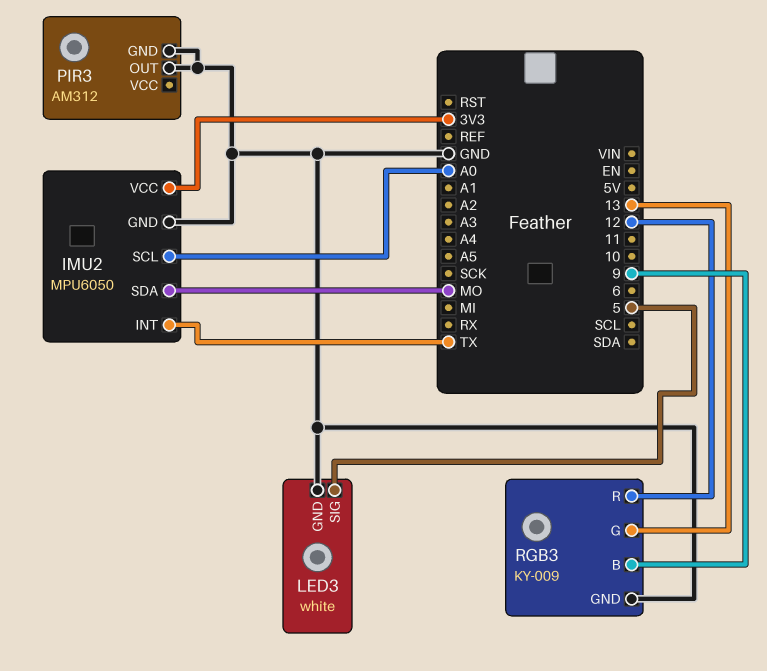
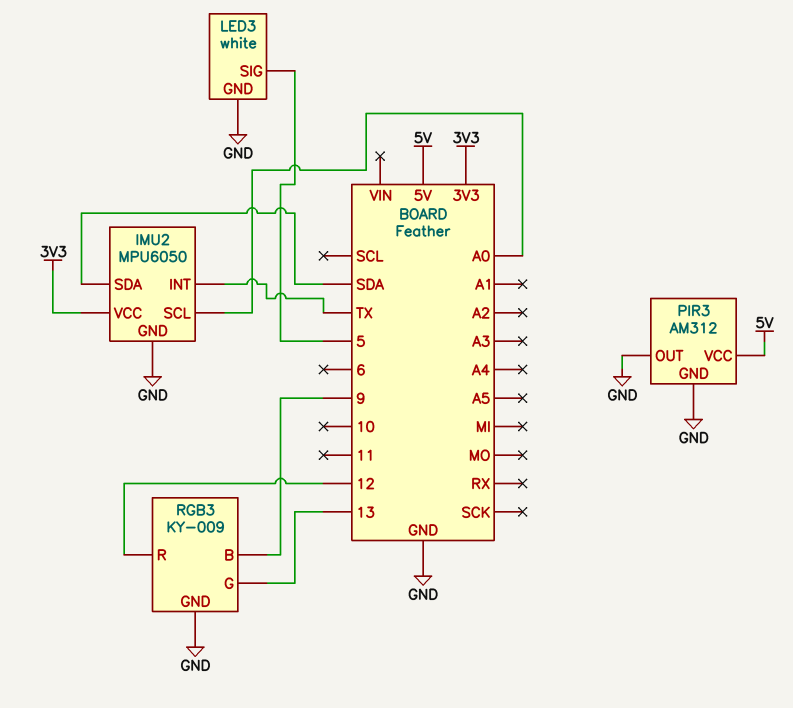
IMU2 pin SDA: MO -> SDA
PIR3 pin VCC: none -> 5V

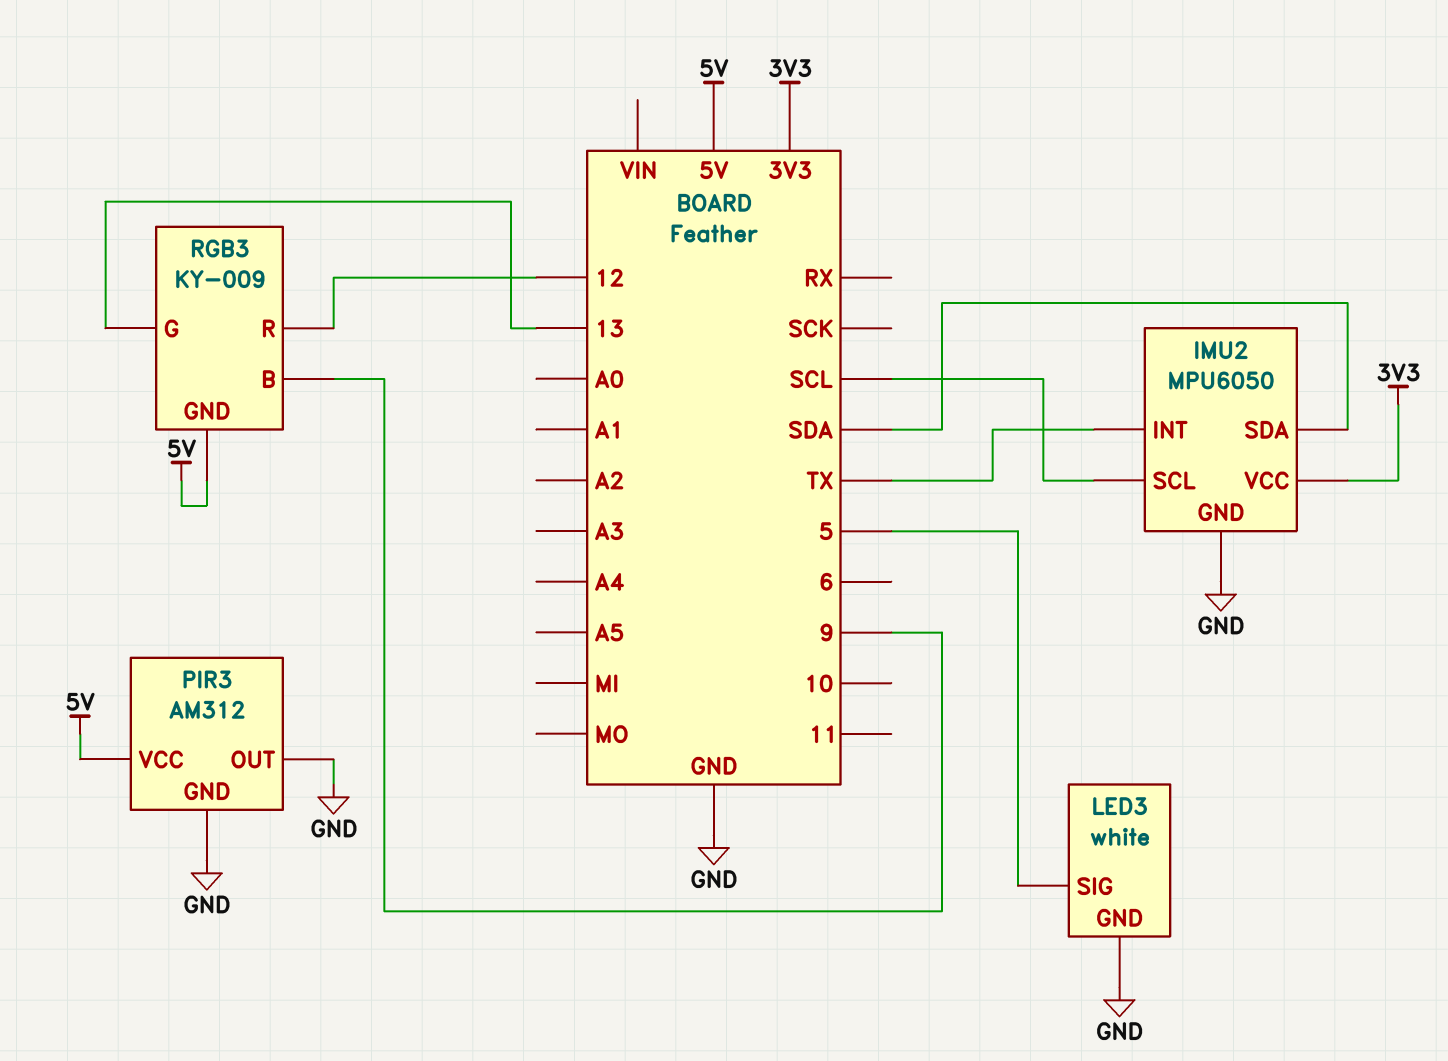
IMU2 pin SCL: A0 -> SCL
RGB3 pin GND: GND -> 5V

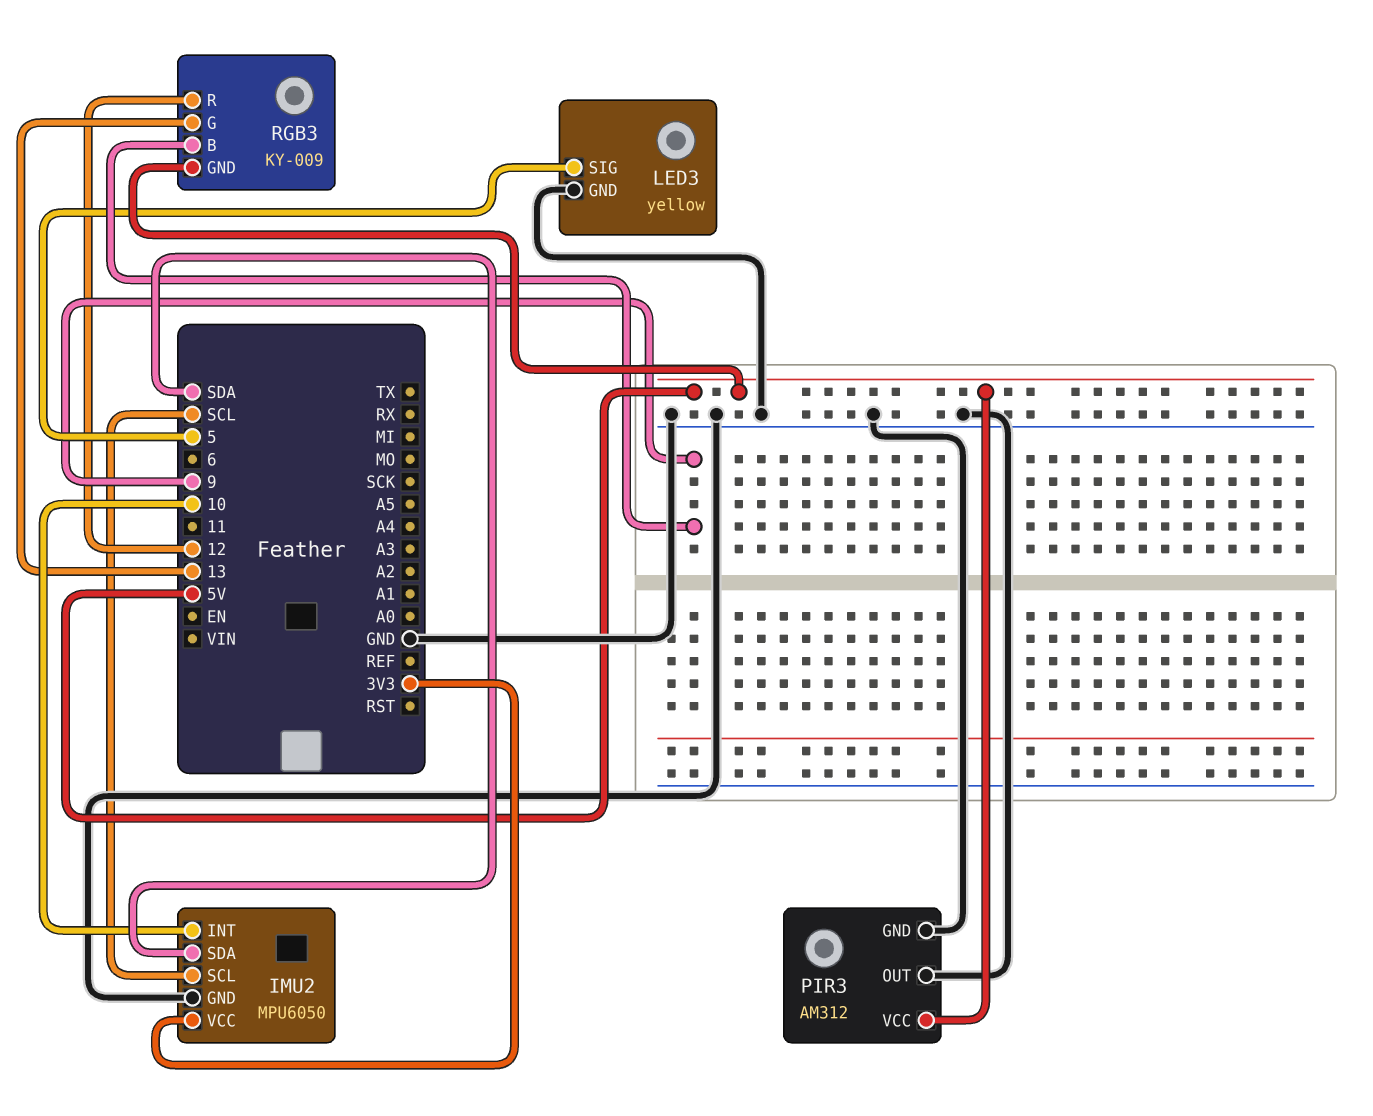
IMU2 pin INT: TX -> 10
LED3: white -> yellow

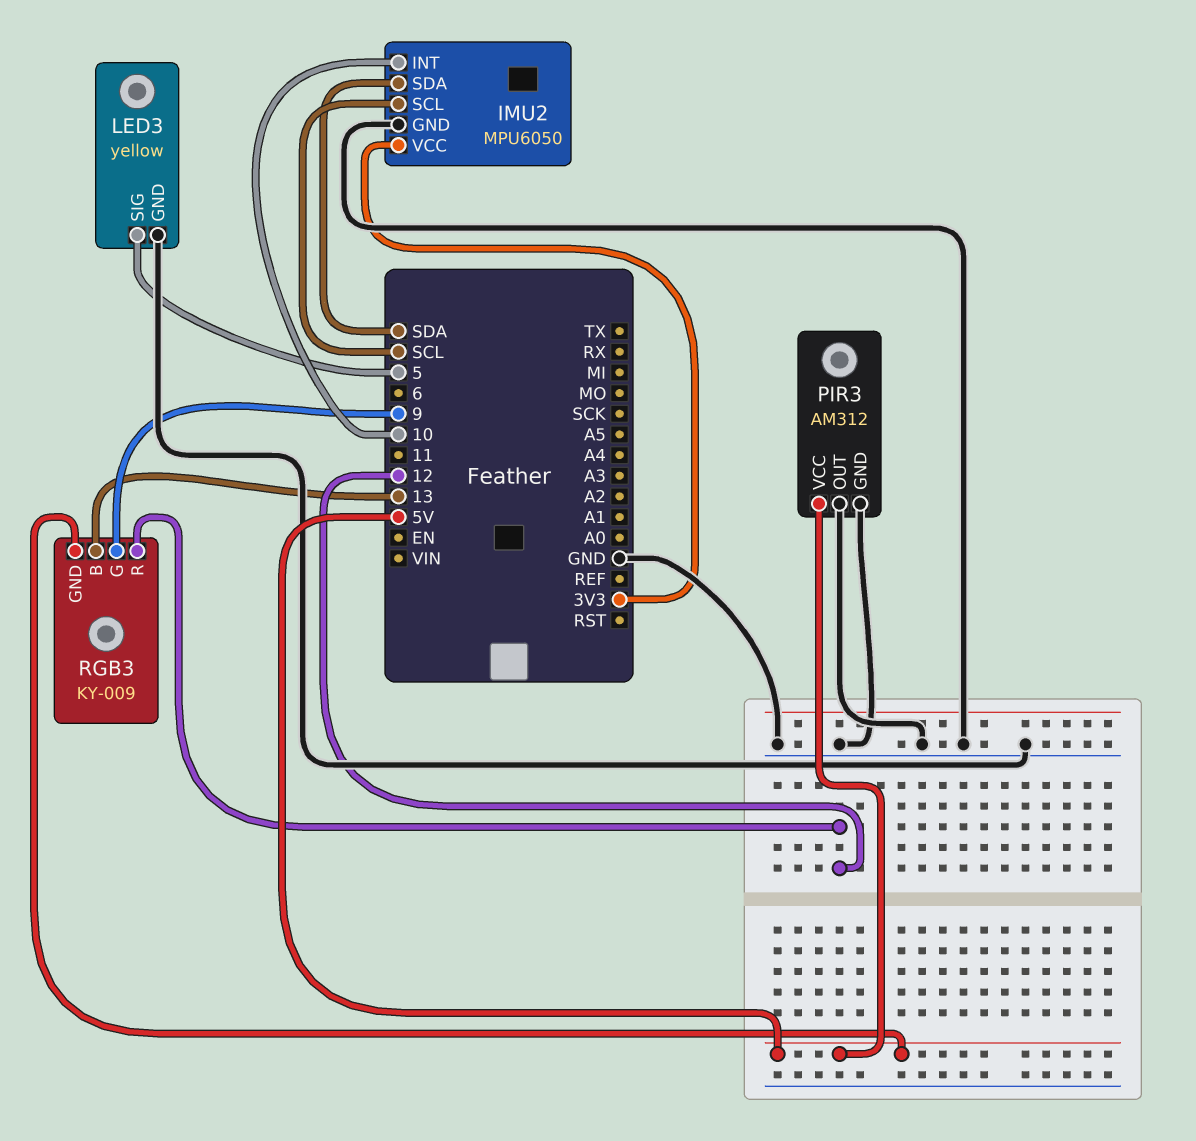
RGB3 pin B: 9 -> 13
RGB3 pin G: 13 -> 9

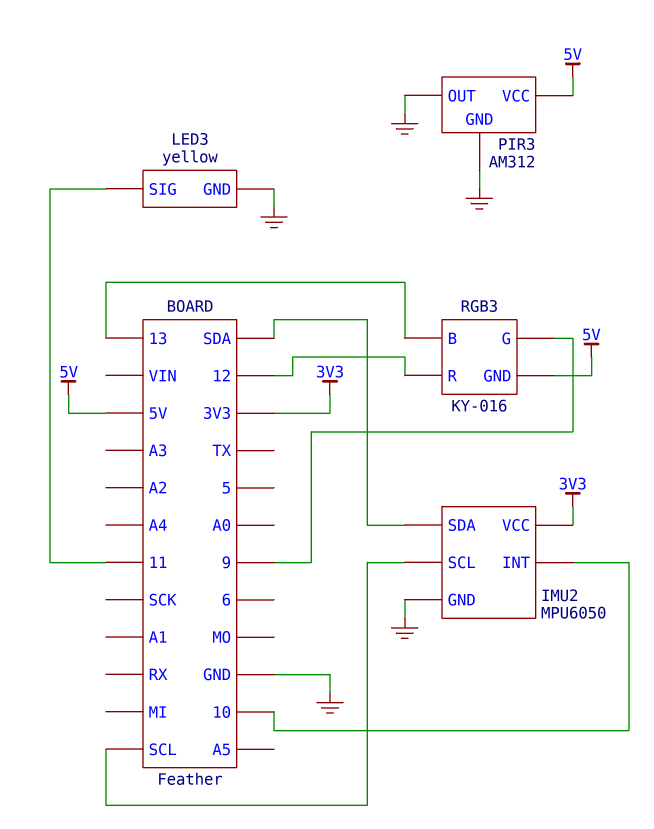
LED3 pin SIG: 5 -> 11
RGB3: KY-009 -> KY-016

